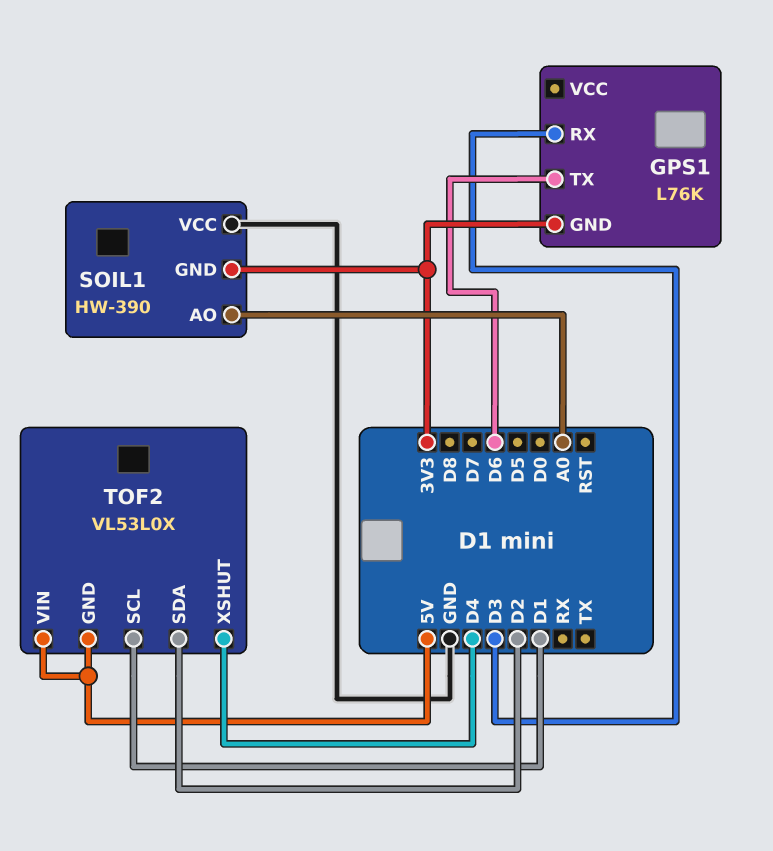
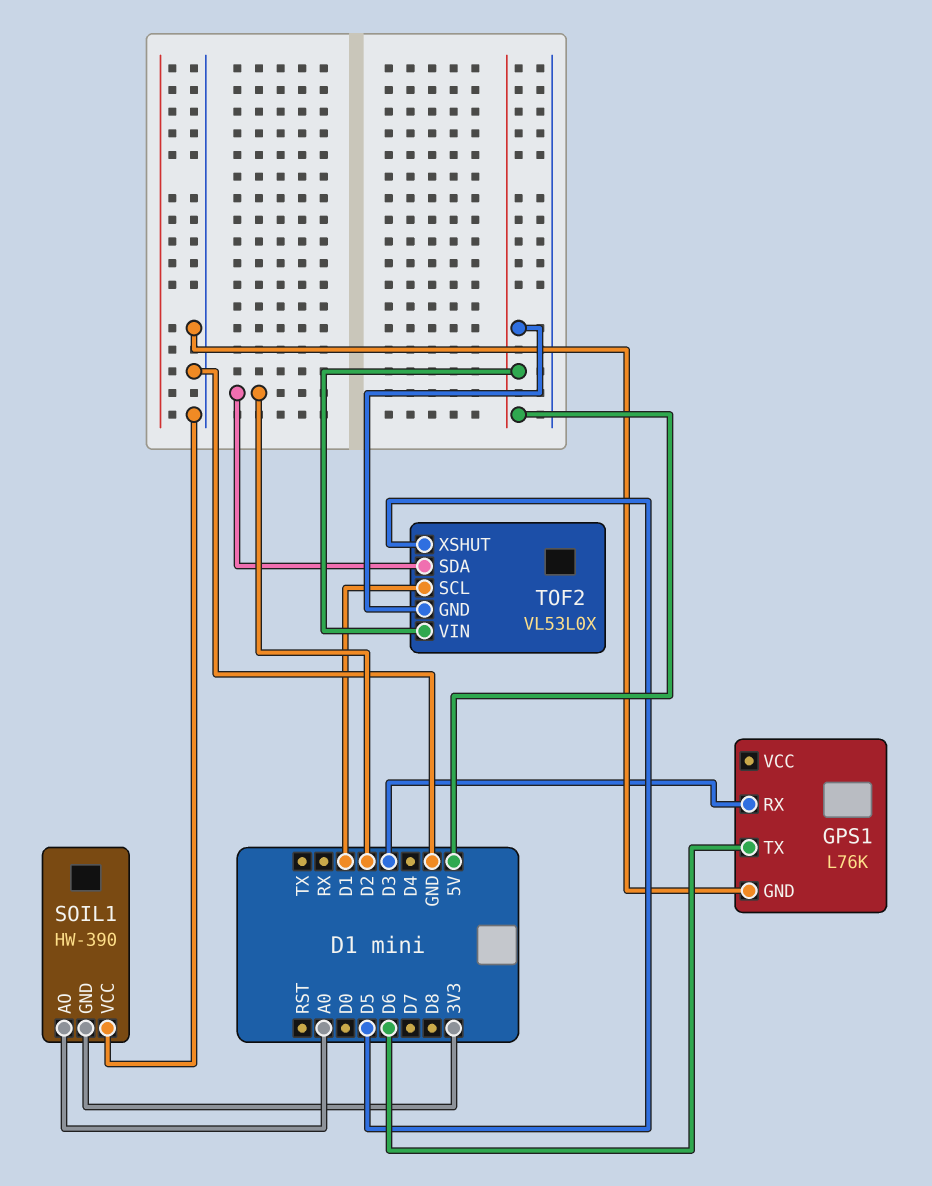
GPS1 pin GND: 3V3 -> GND
TOF2 pin XSHUT: D4 -> D5

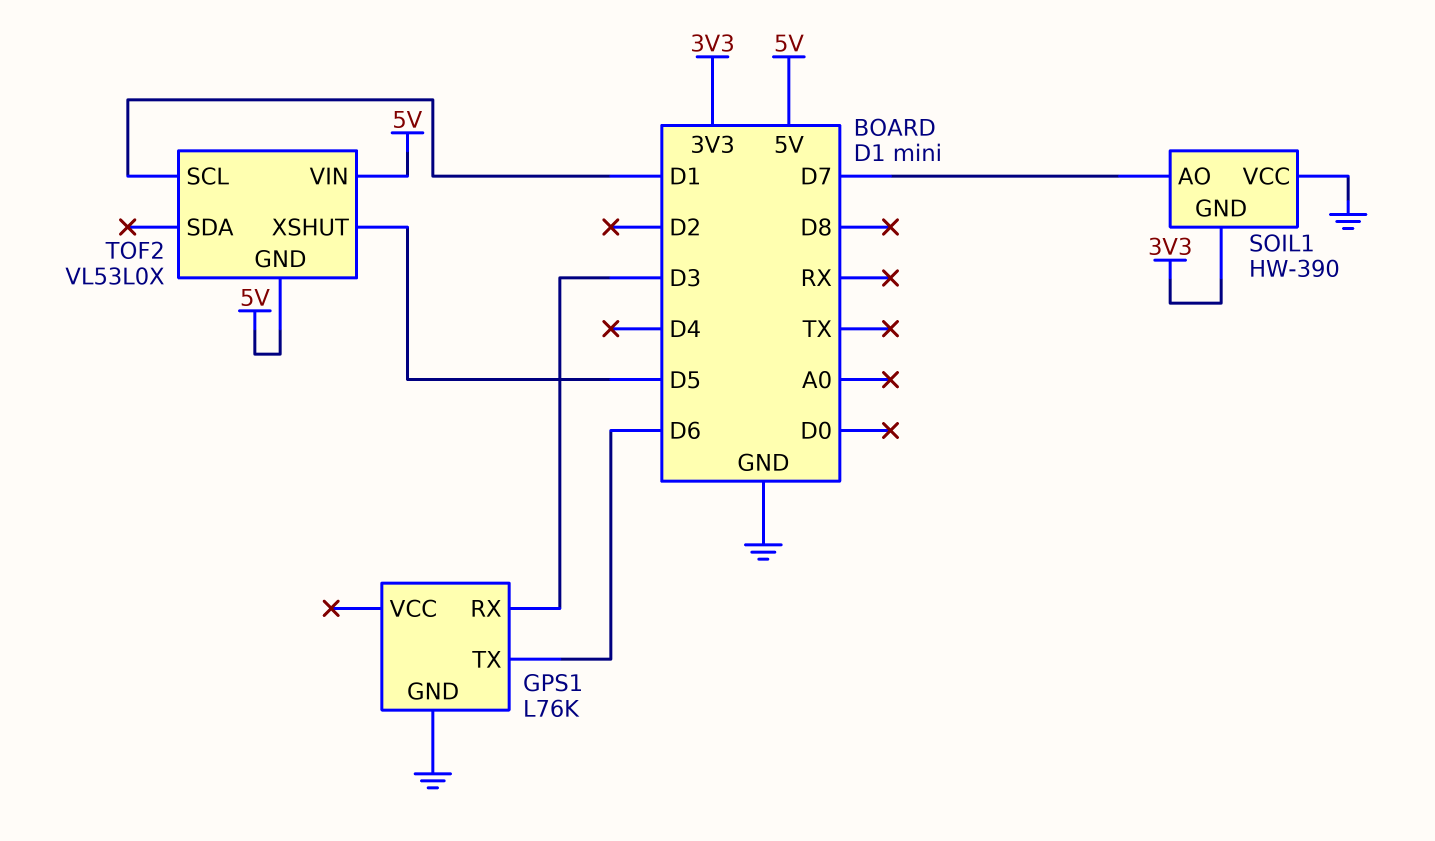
SOIL1 pin AO: A0 -> D7
TOF2 pin SDA: D2 -> none

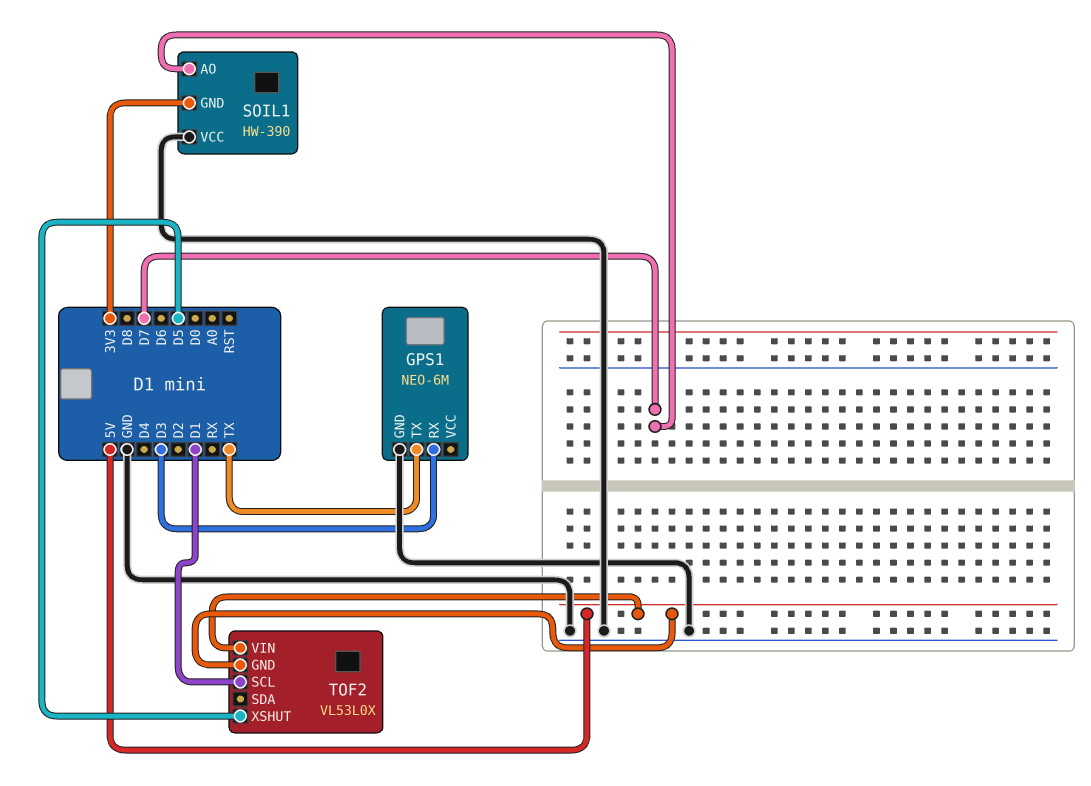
GPS1: L76K -> NEO-6M
GPS1 pin TX: D6 -> TX

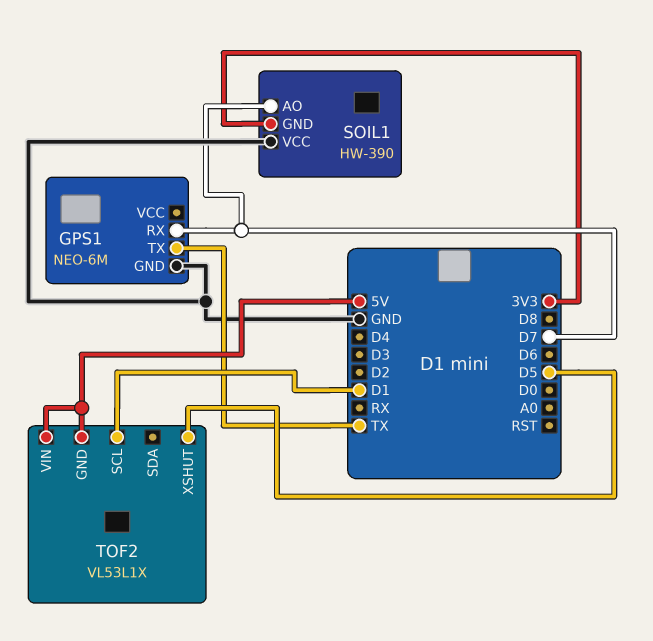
GPS1 pin RX: D3 -> D7
TOF2: VL53L0X -> VL53L1X

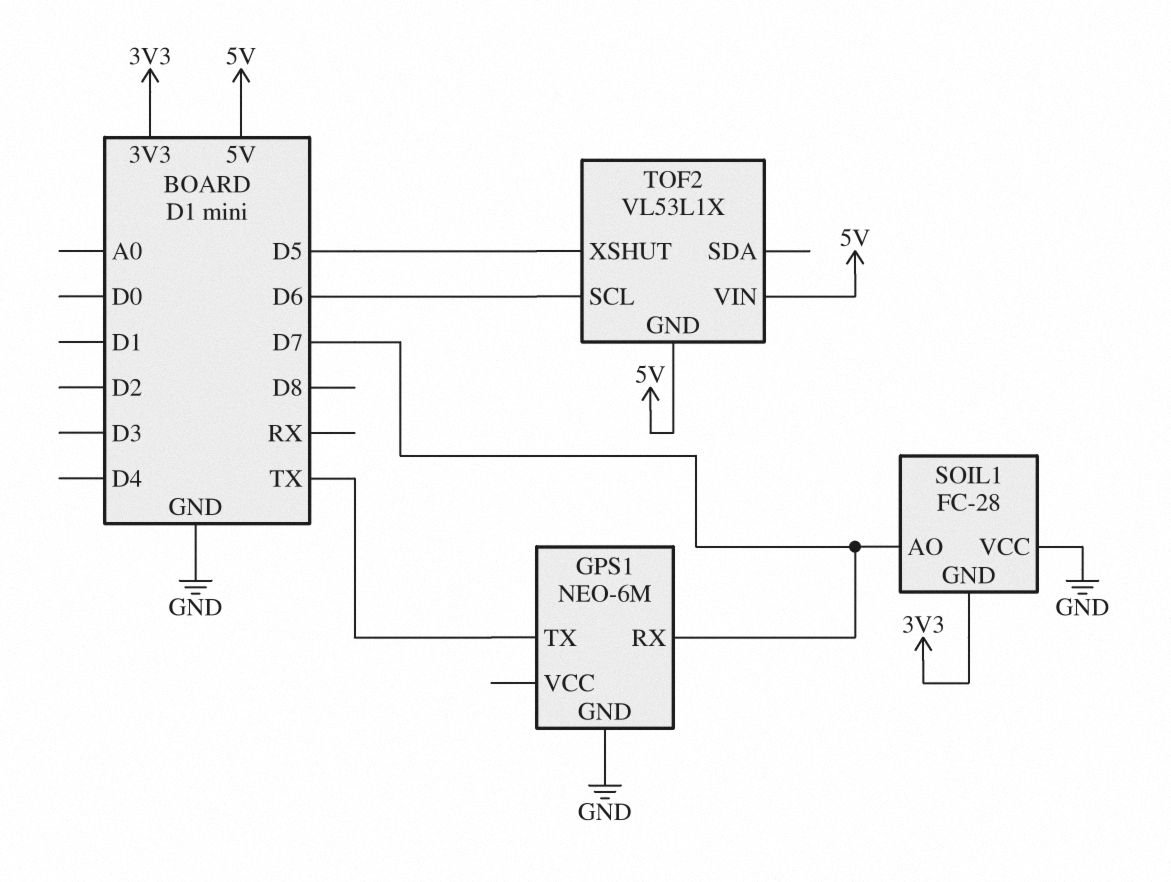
SOIL1: HW-390 -> FC-28
TOF2 pin SCL: D1 -> D6

